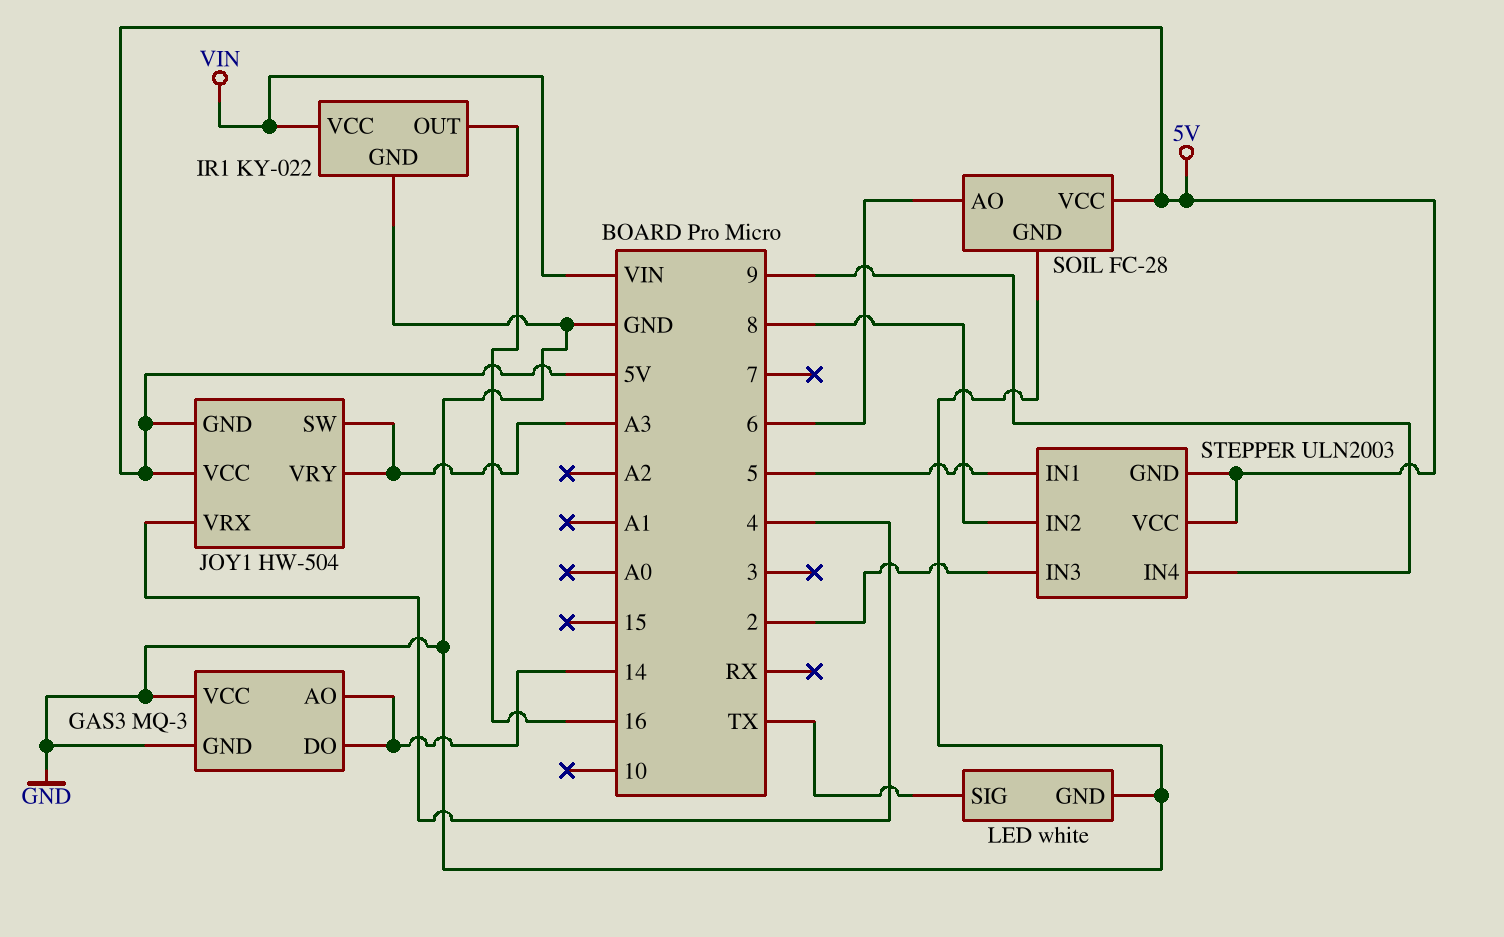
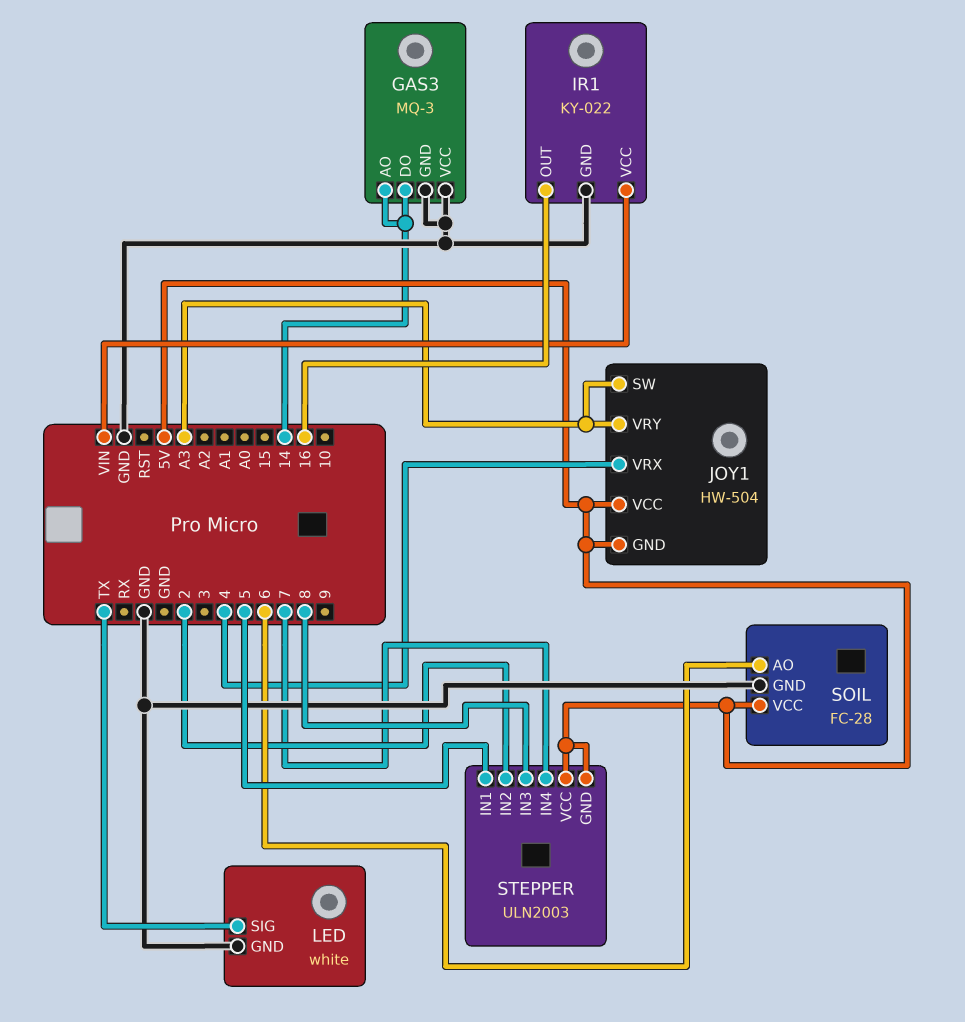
STEPPER pin IN2: 8 -> 2
STEPPER pin IN3: 2 -> 8
STEPPER pin IN4: 9 -> 7

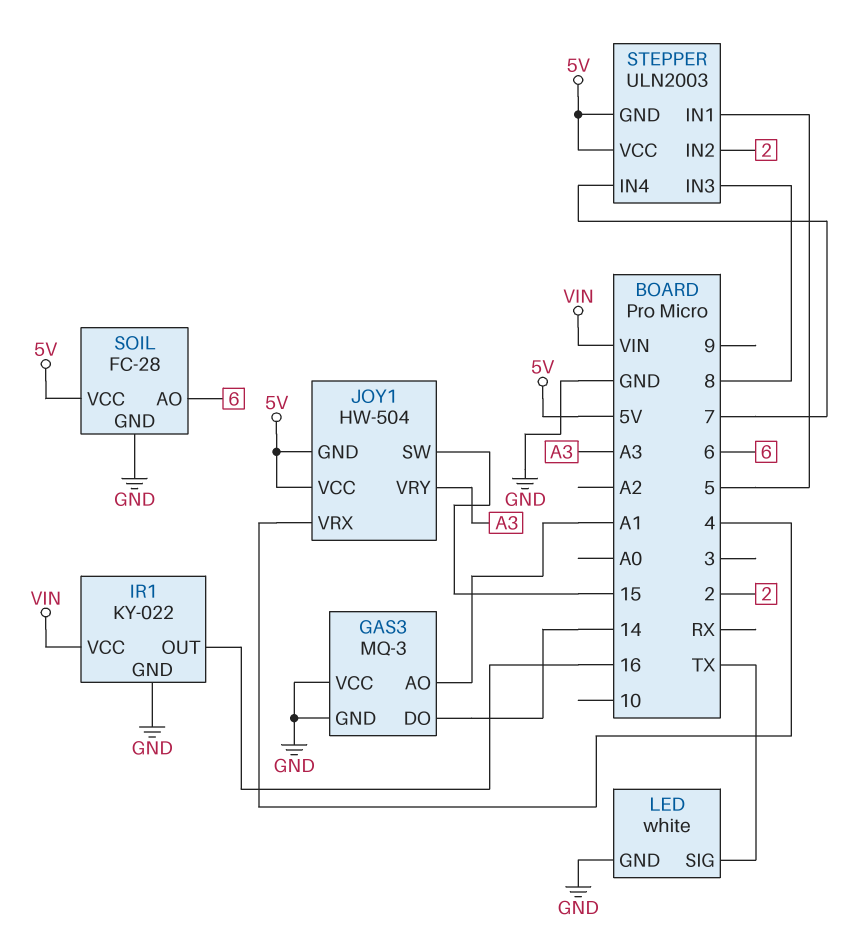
GAS3 pin AO: 14 -> A1
JOY1 pin SW: A3 -> 15

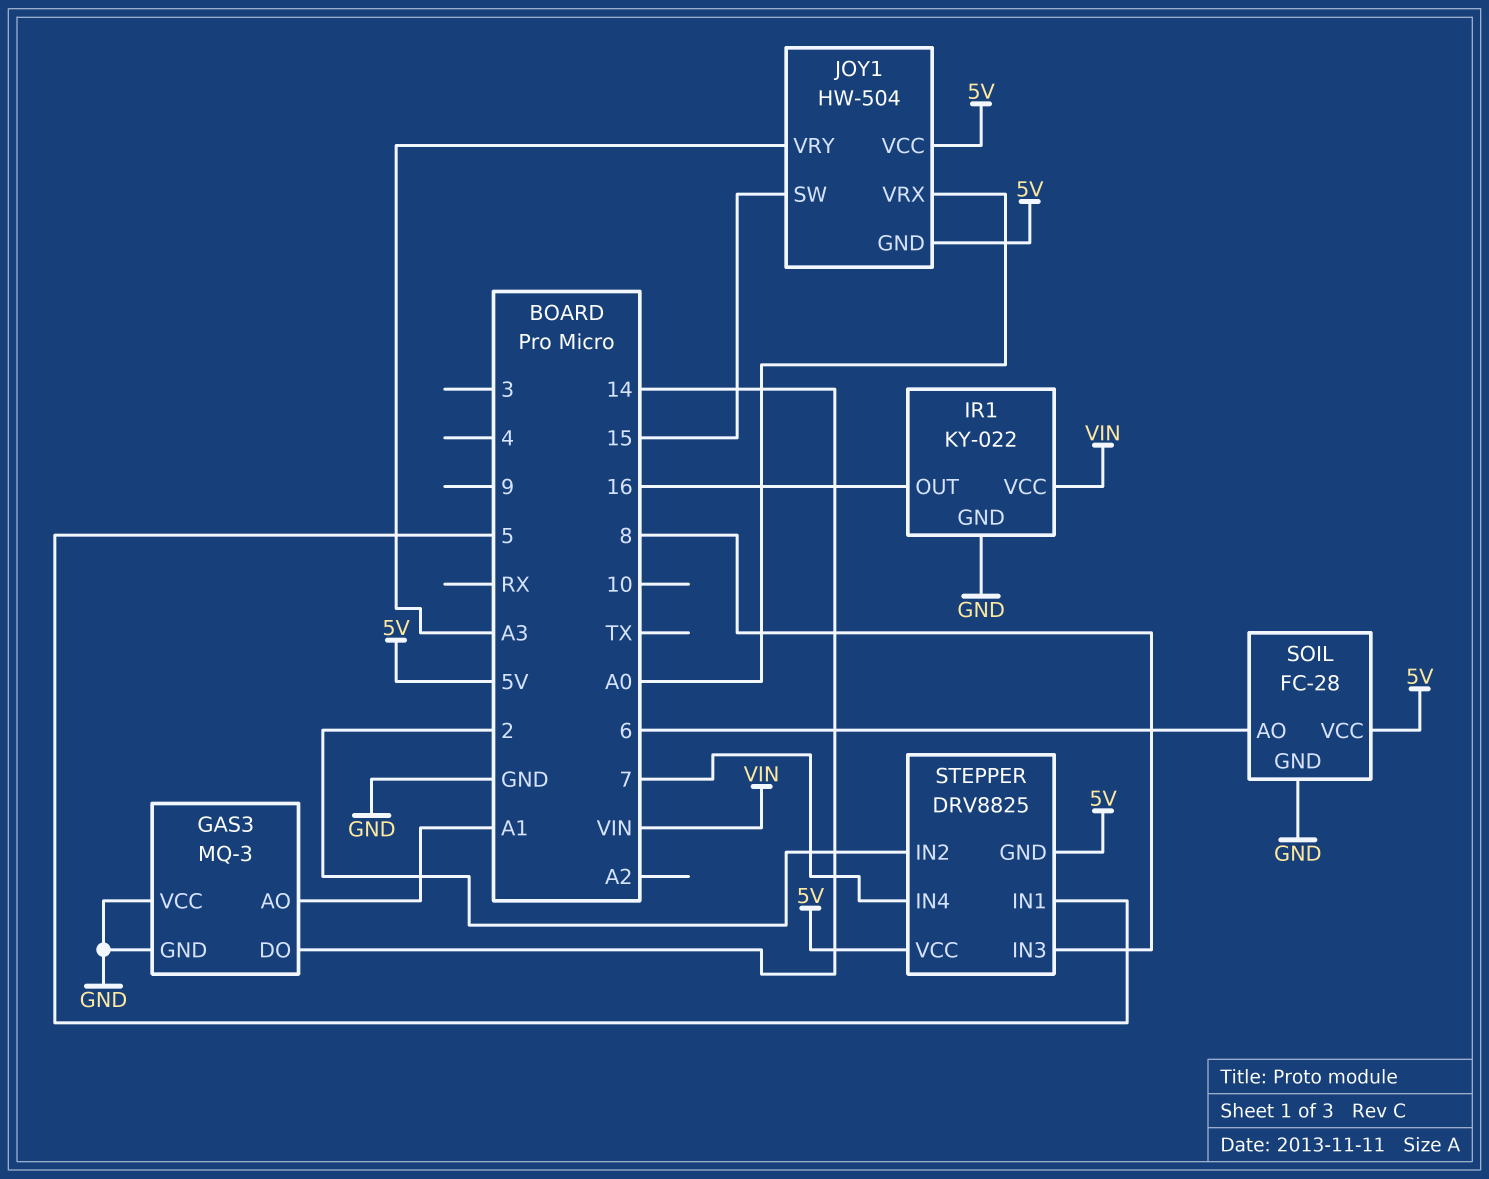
JOY1 pin VRX: 4 -> A0
LED: white -> none
LED pin GND: GND -> none
LED pin SIG: TX -> none
STEPPER: ULN2003 -> DRV8825

